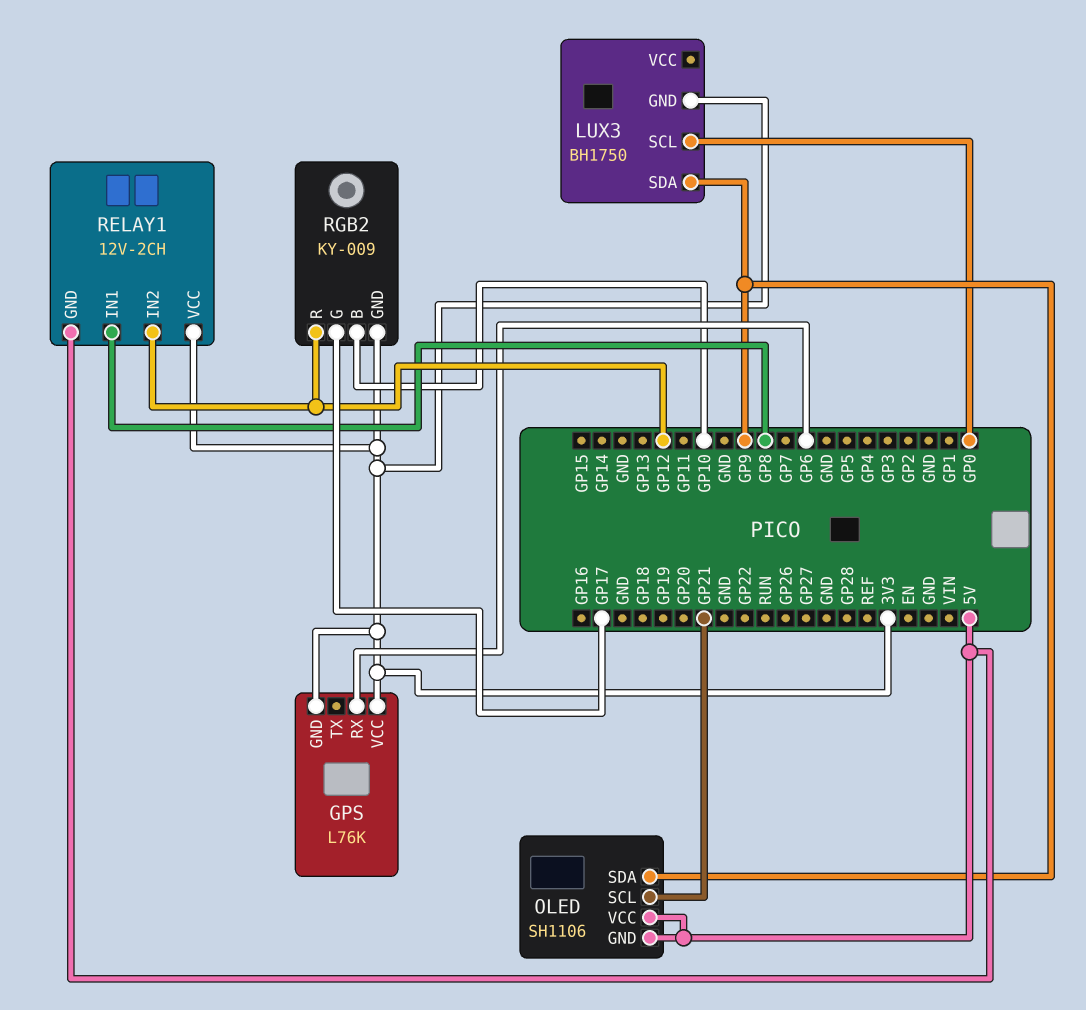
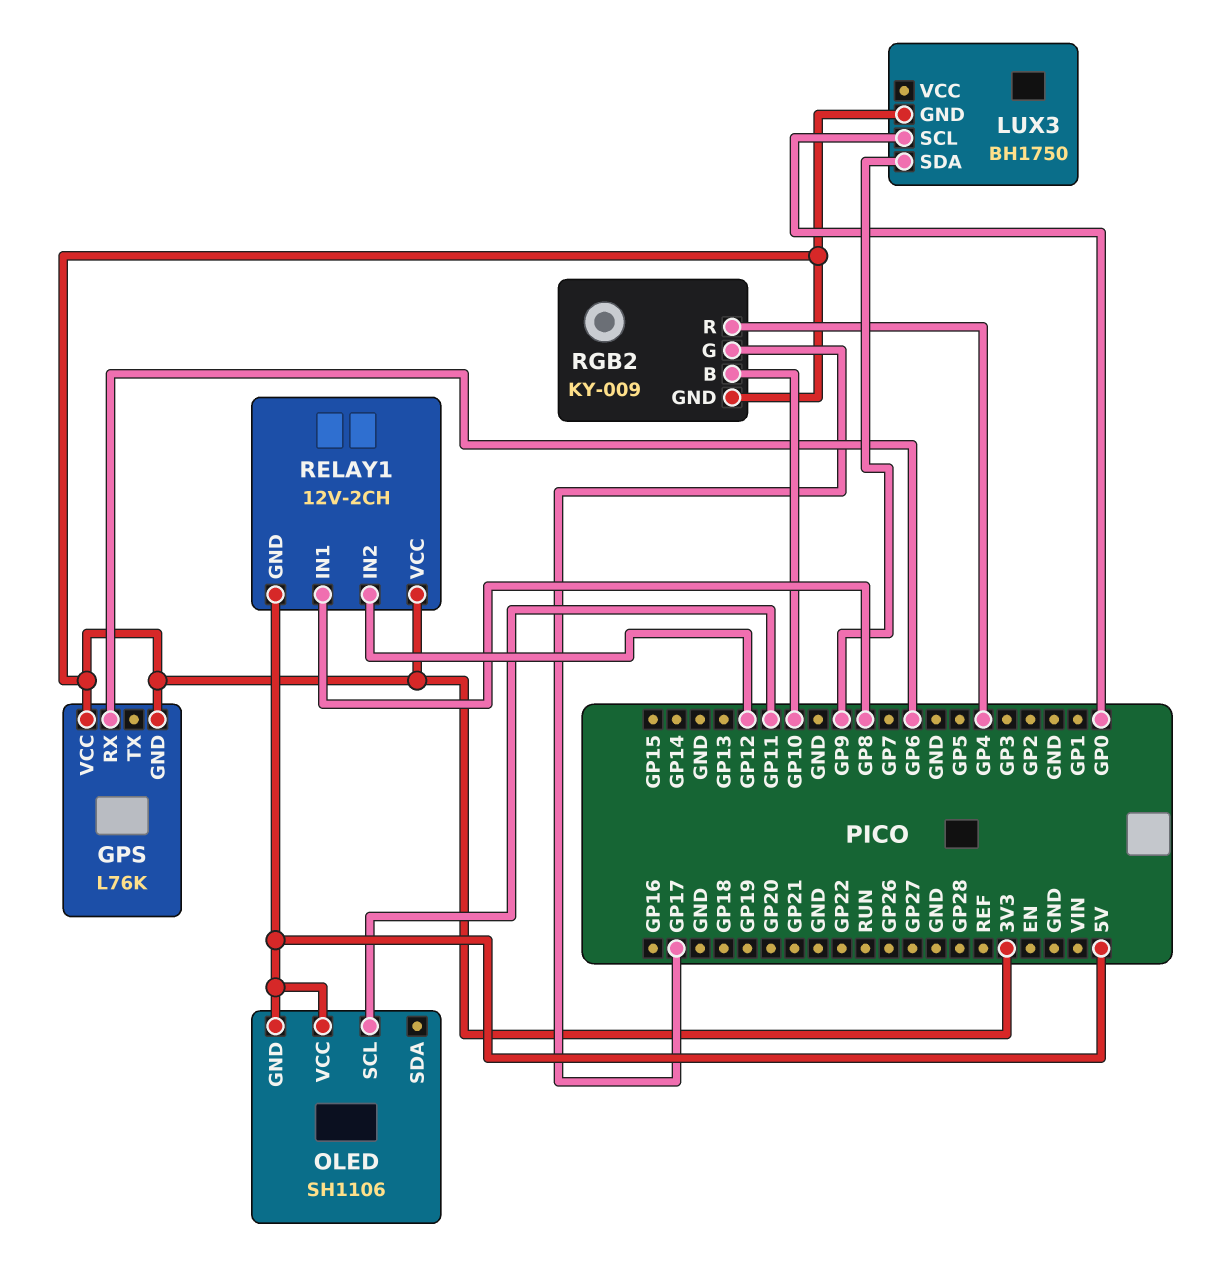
OLED pin SCL: GP21 -> GP11
OLED pin SDA: GP9 -> none
RGB2 pin R: GP12 -> GP4

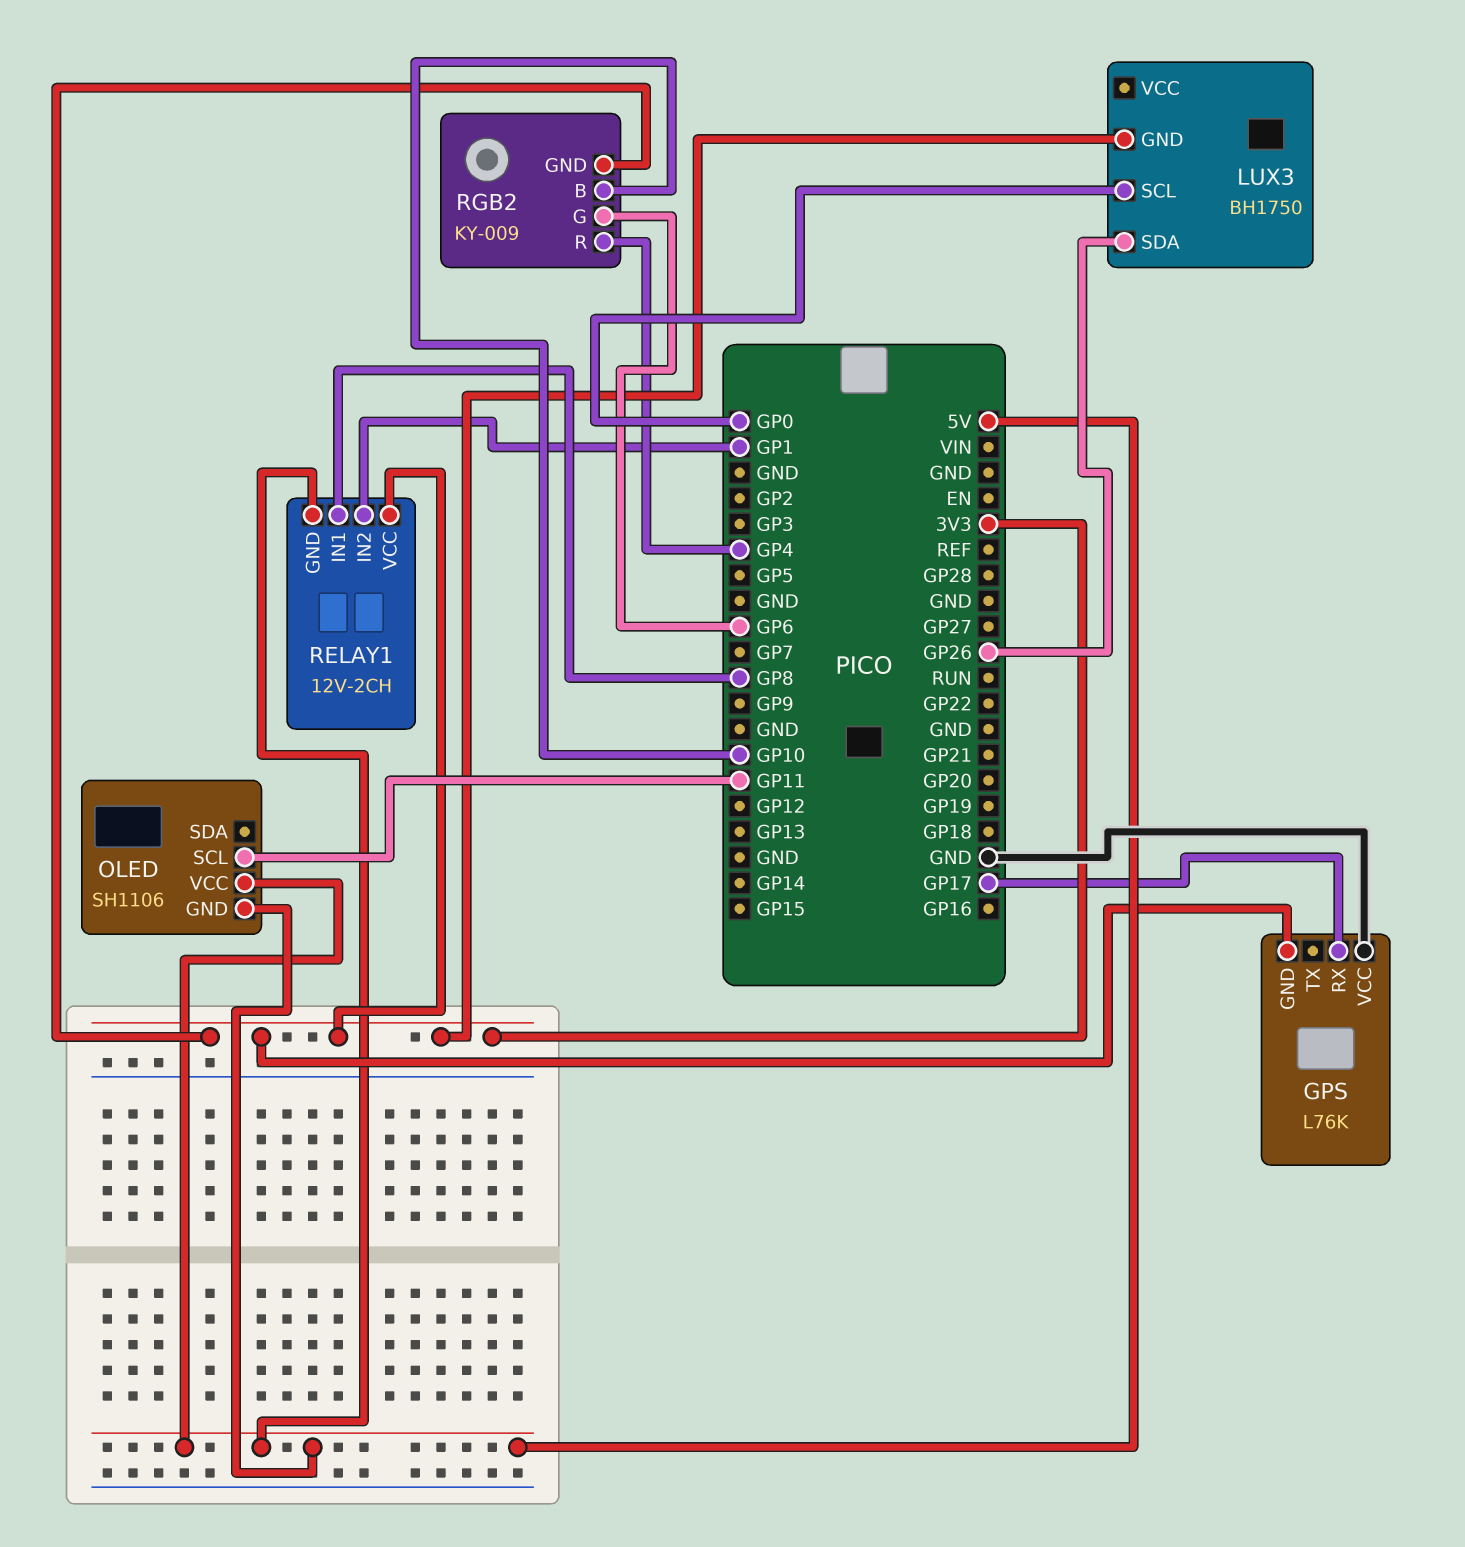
GPS pin RX: GP6 -> GP17
GPS pin VCC: 3V3 -> GND
LUX3 pin SDA: GP9 -> GP26
RELAY1 pin IN2: GP12 -> GP1
RGB2 pin G: GP17 -> GP6

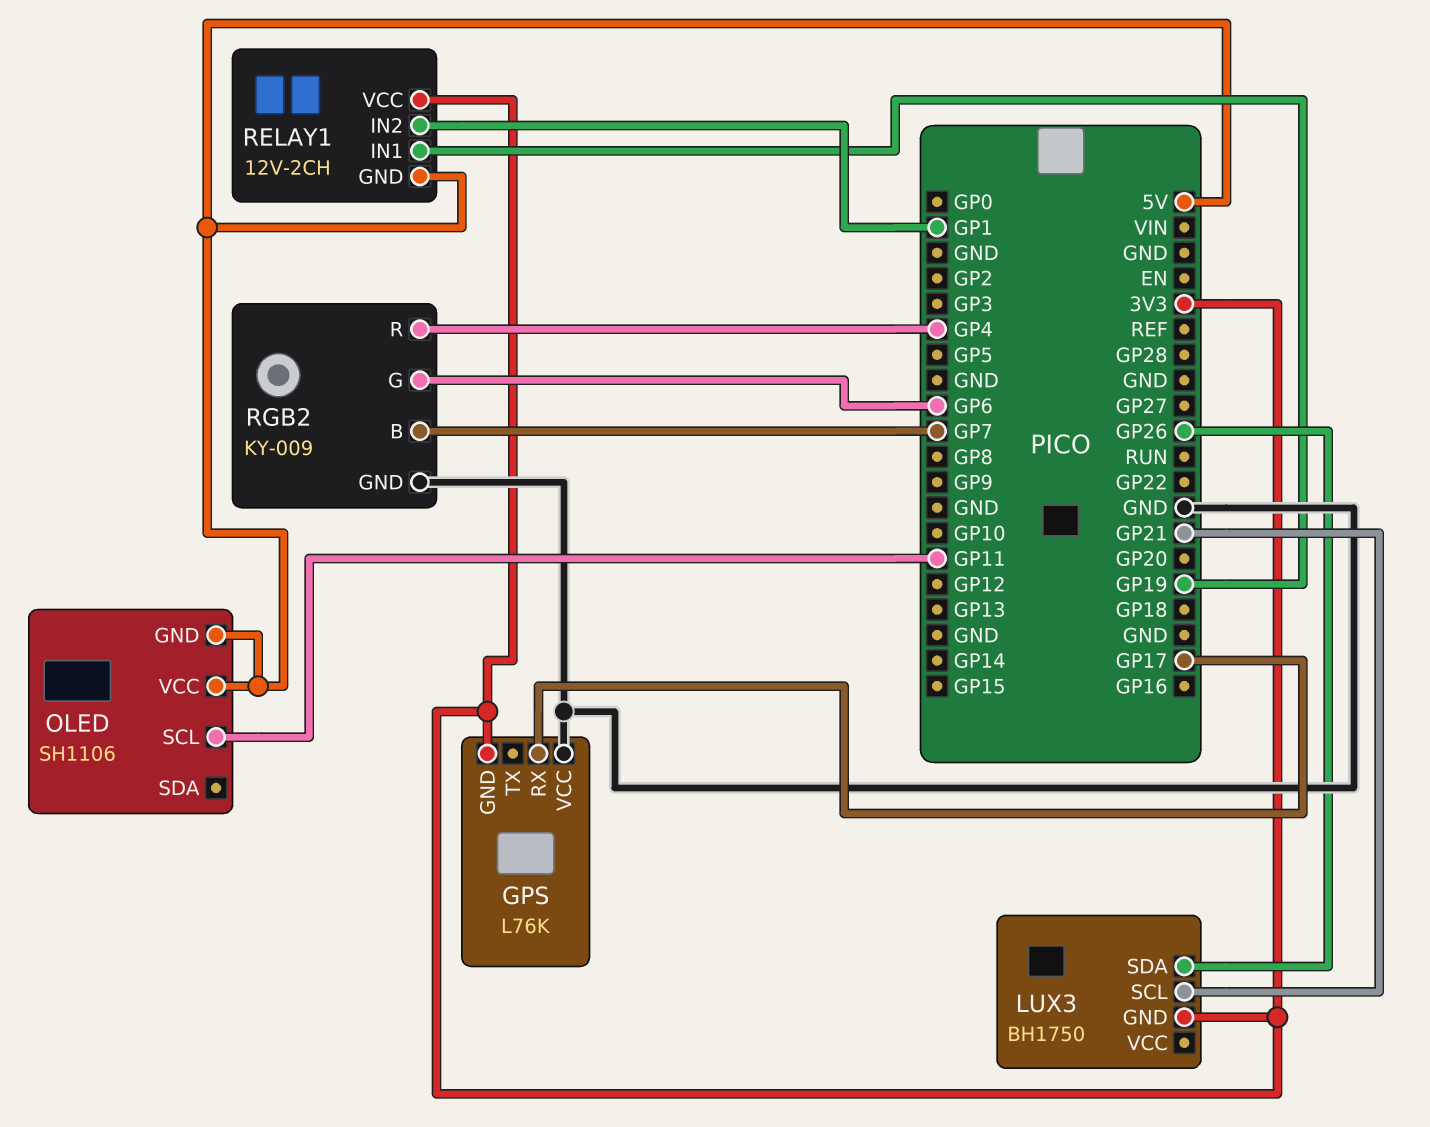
LUX3 pin SCL: GP0 -> GP21
RELAY1 pin IN1: GP8 -> GP19
RGB2 pin B: GP10 -> GP7
RGB2 pin GND: 3V3 -> GND

